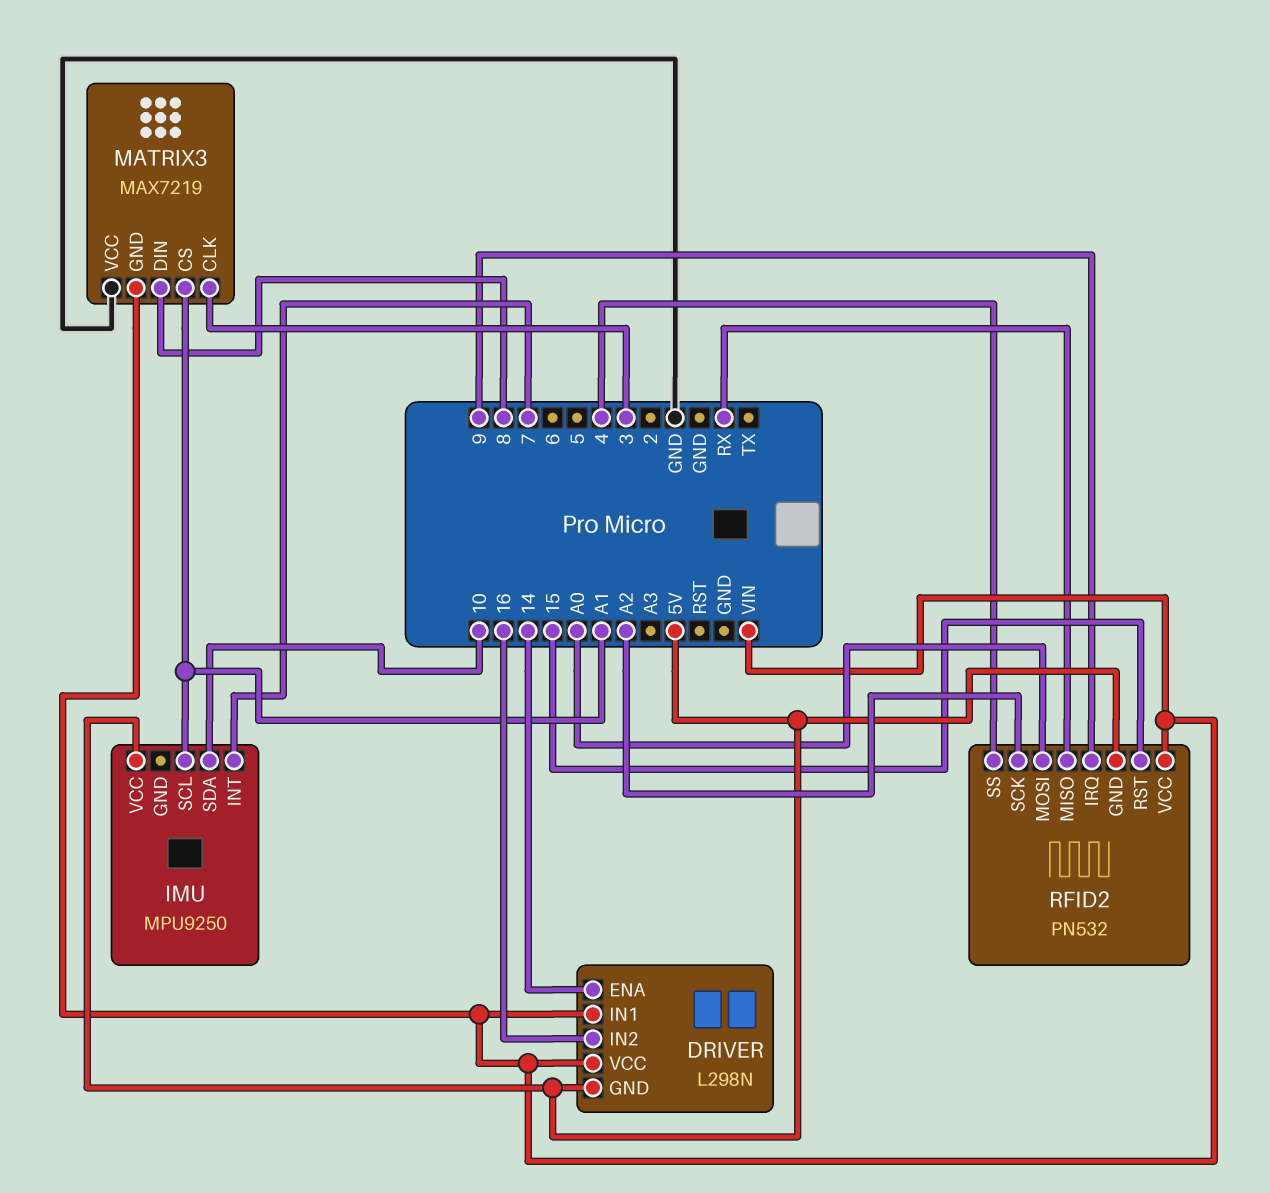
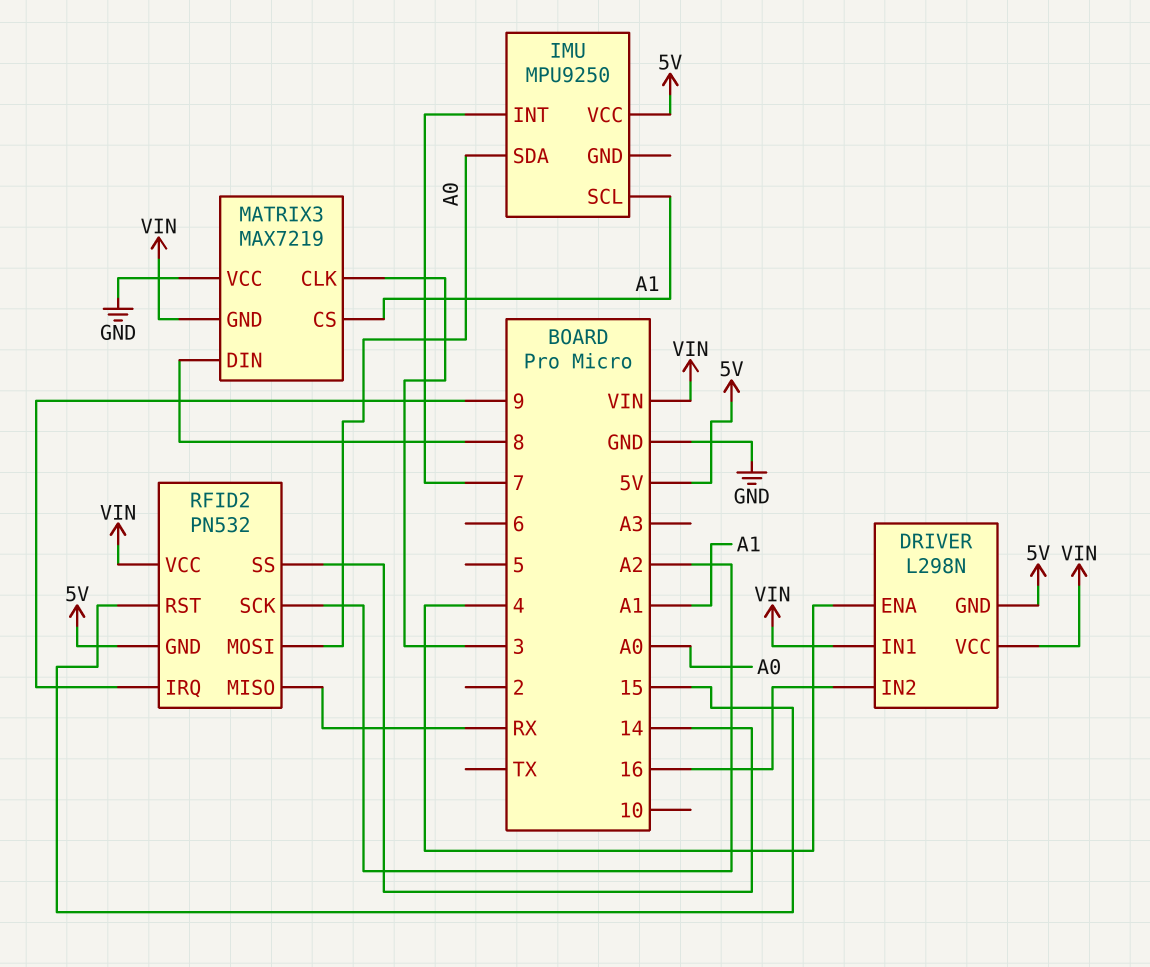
DRIVER pin ENA: 14 -> 4
IMU pin SDA: 10 -> A0
RFID2 pin SS: 4 -> 14

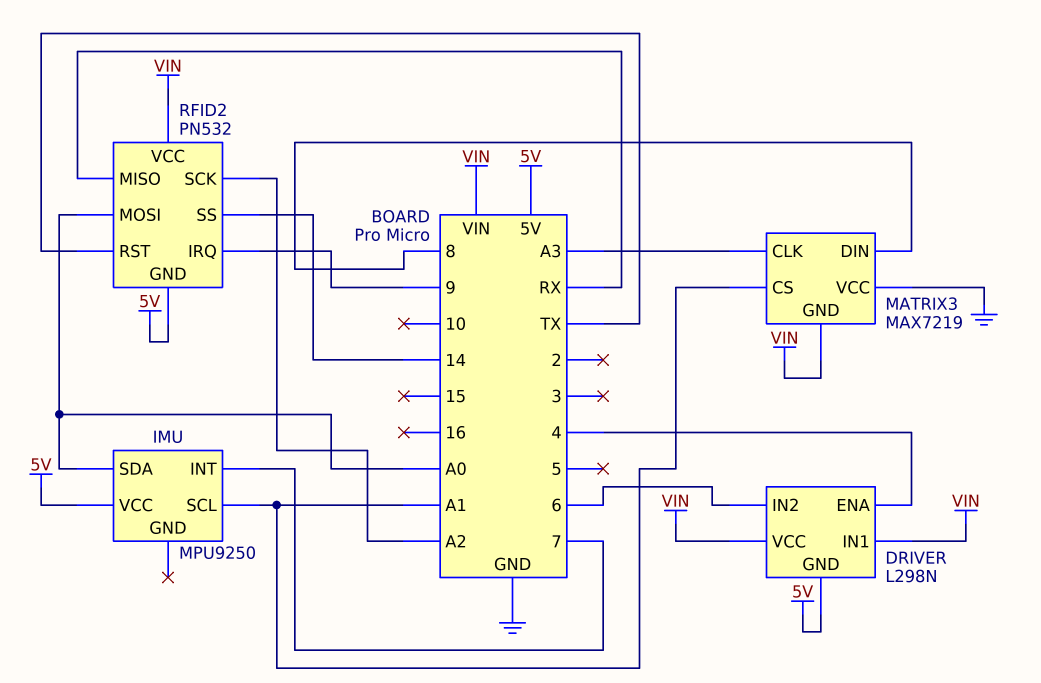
DRIVER pin IN2: 16 -> 6
MATRIX3 pin CLK: 3 -> A3
RFID2 pin RST: 15 -> TX

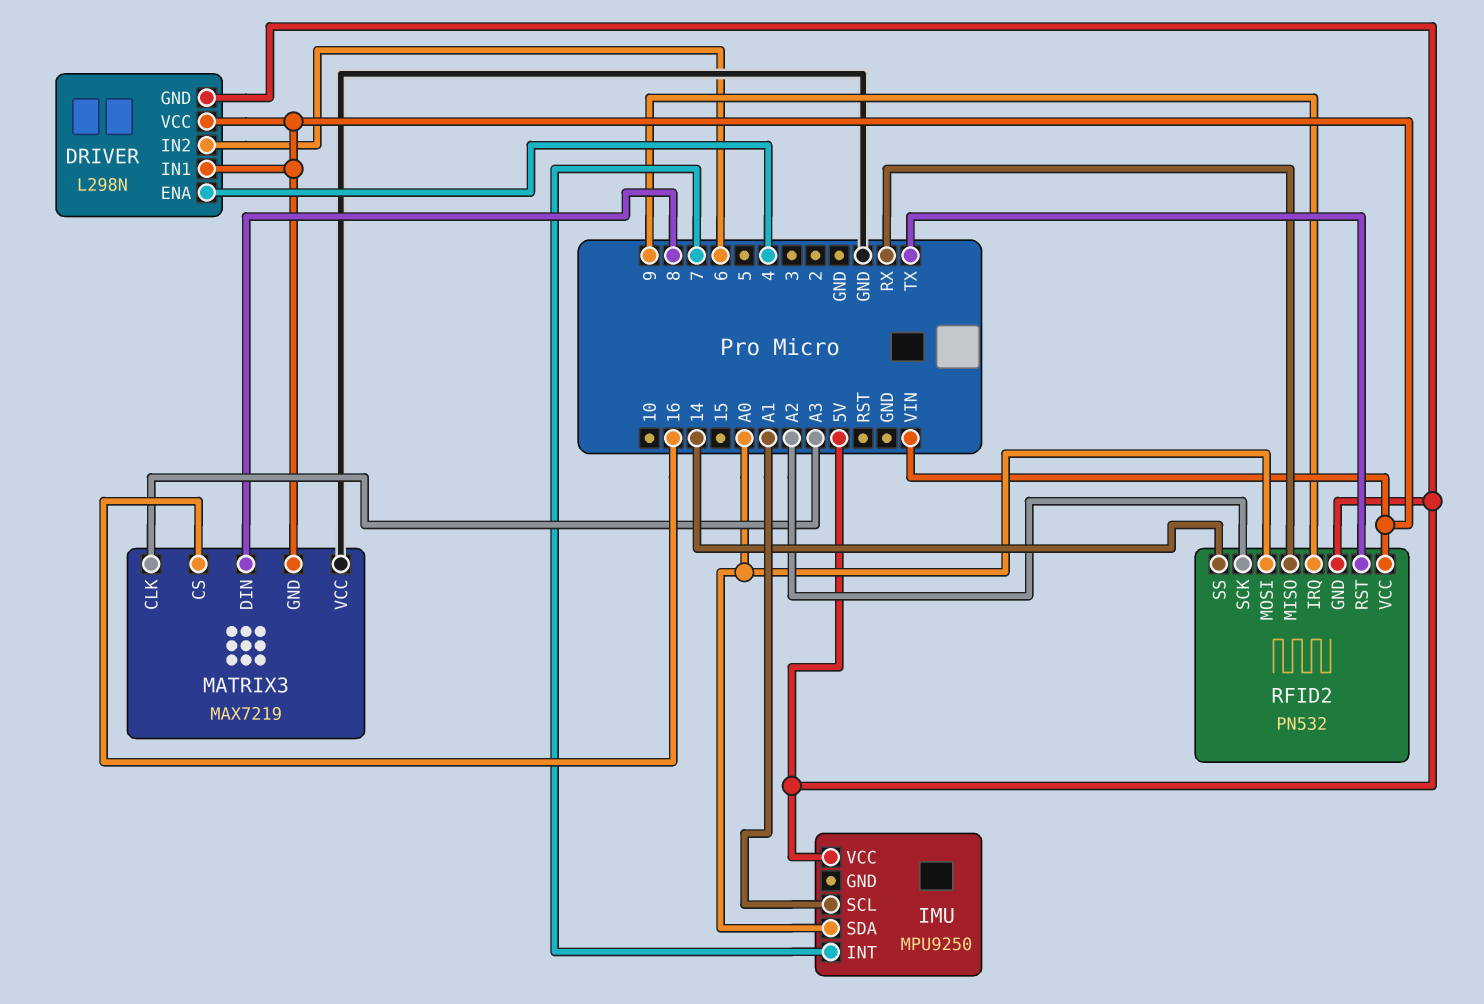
MATRIX3 pin CS: A1 -> 16

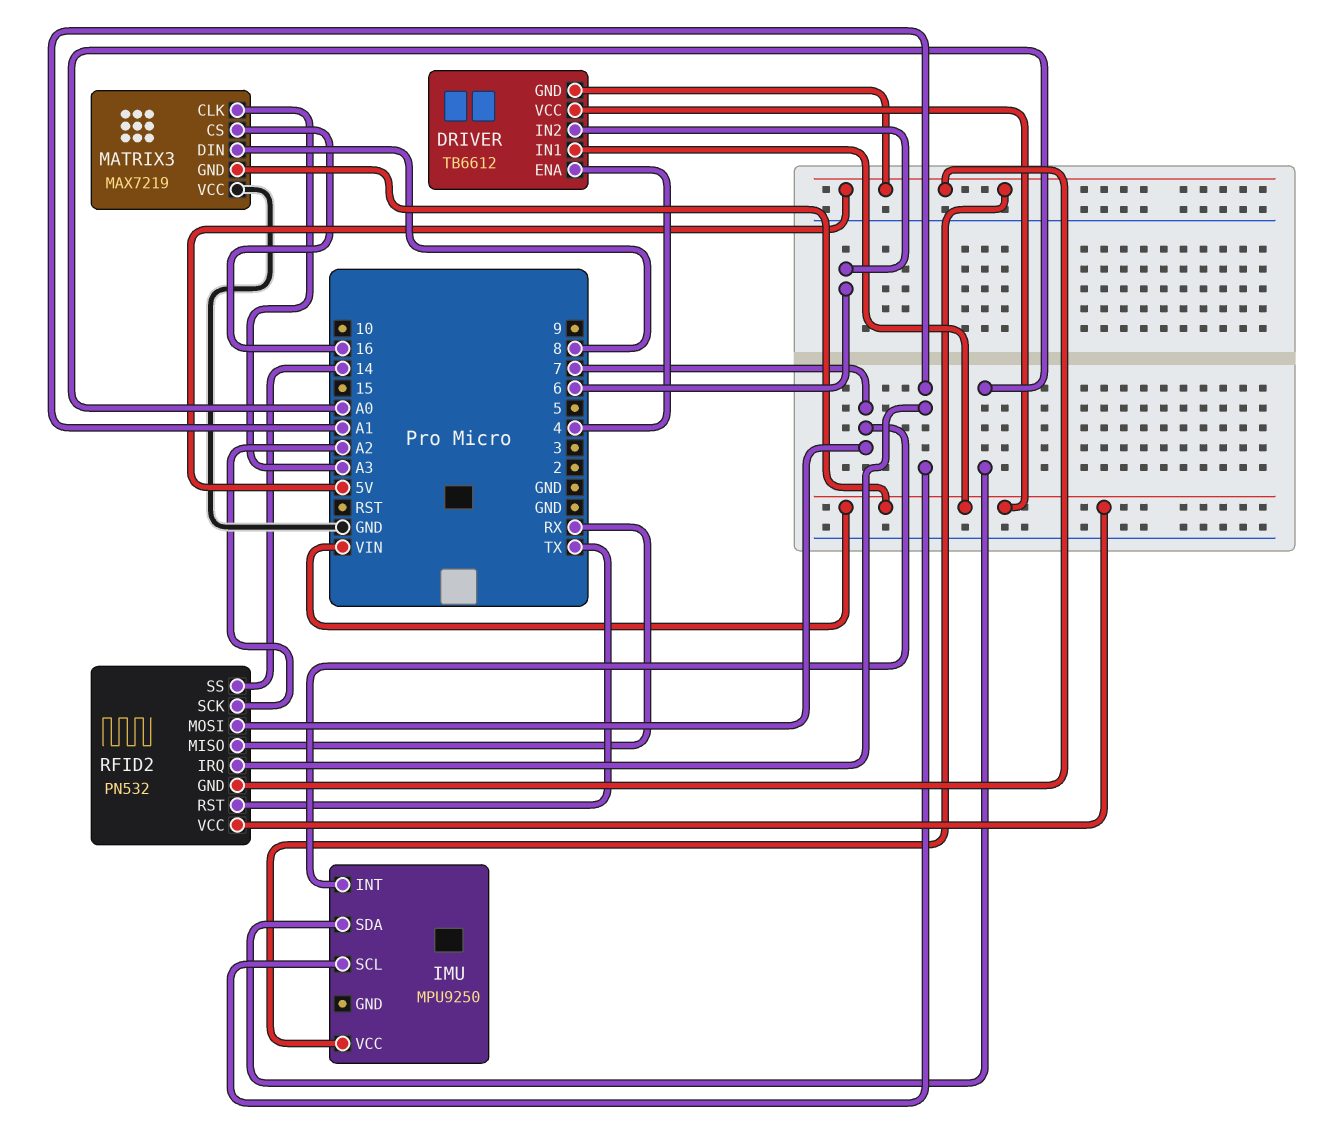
DRIVER: L298N -> TB6612
RFID2 pin IRQ: 9 -> A1
RFID2 pin MOSI: A0 -> 7

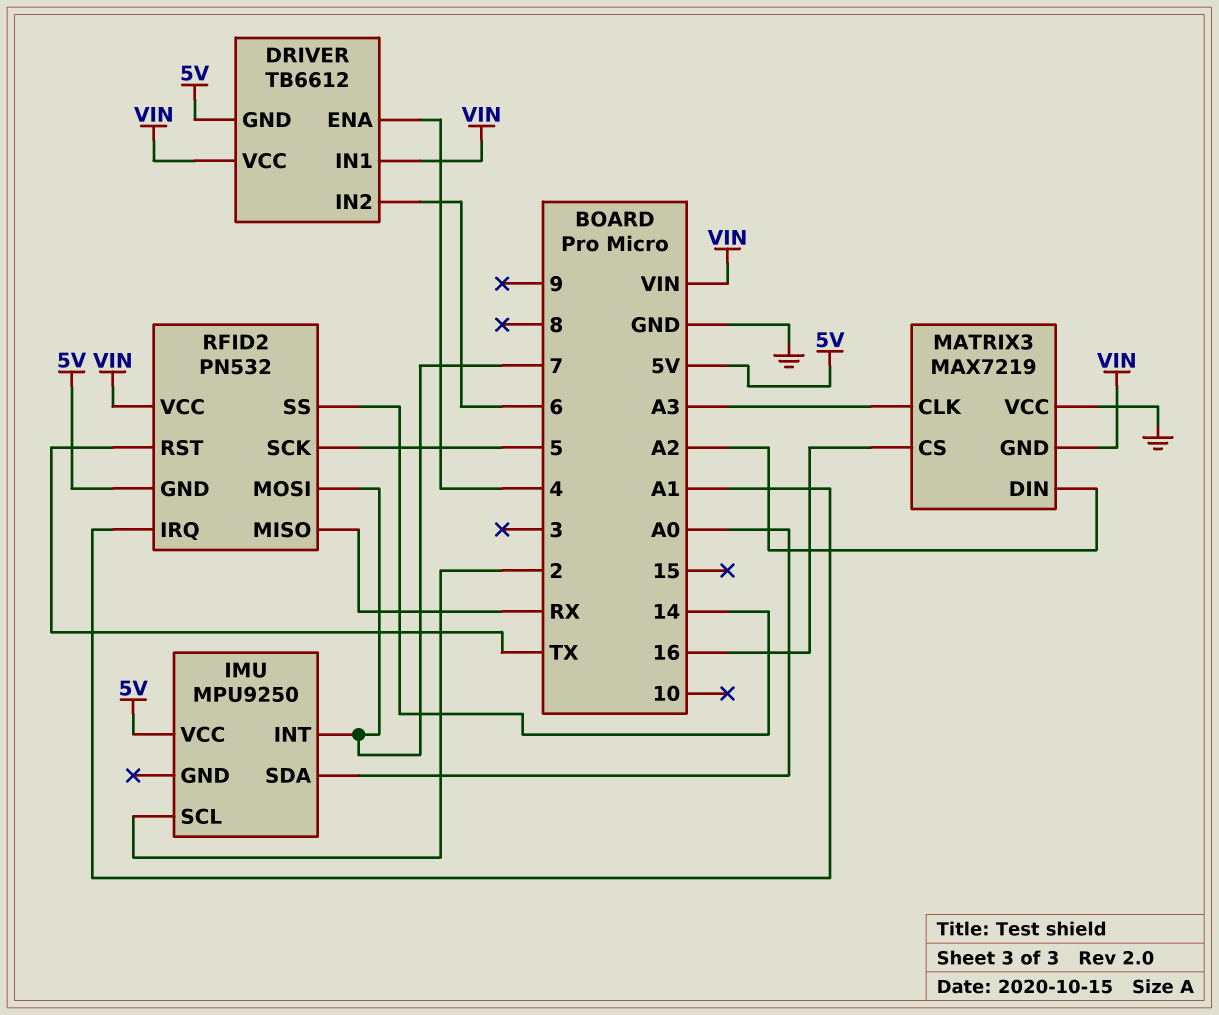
IMU pin SCL: A1 -> 2
MATRIX3 pin DIN: 8 -> A2
RFID2 pin SCK: A2 -> 5

